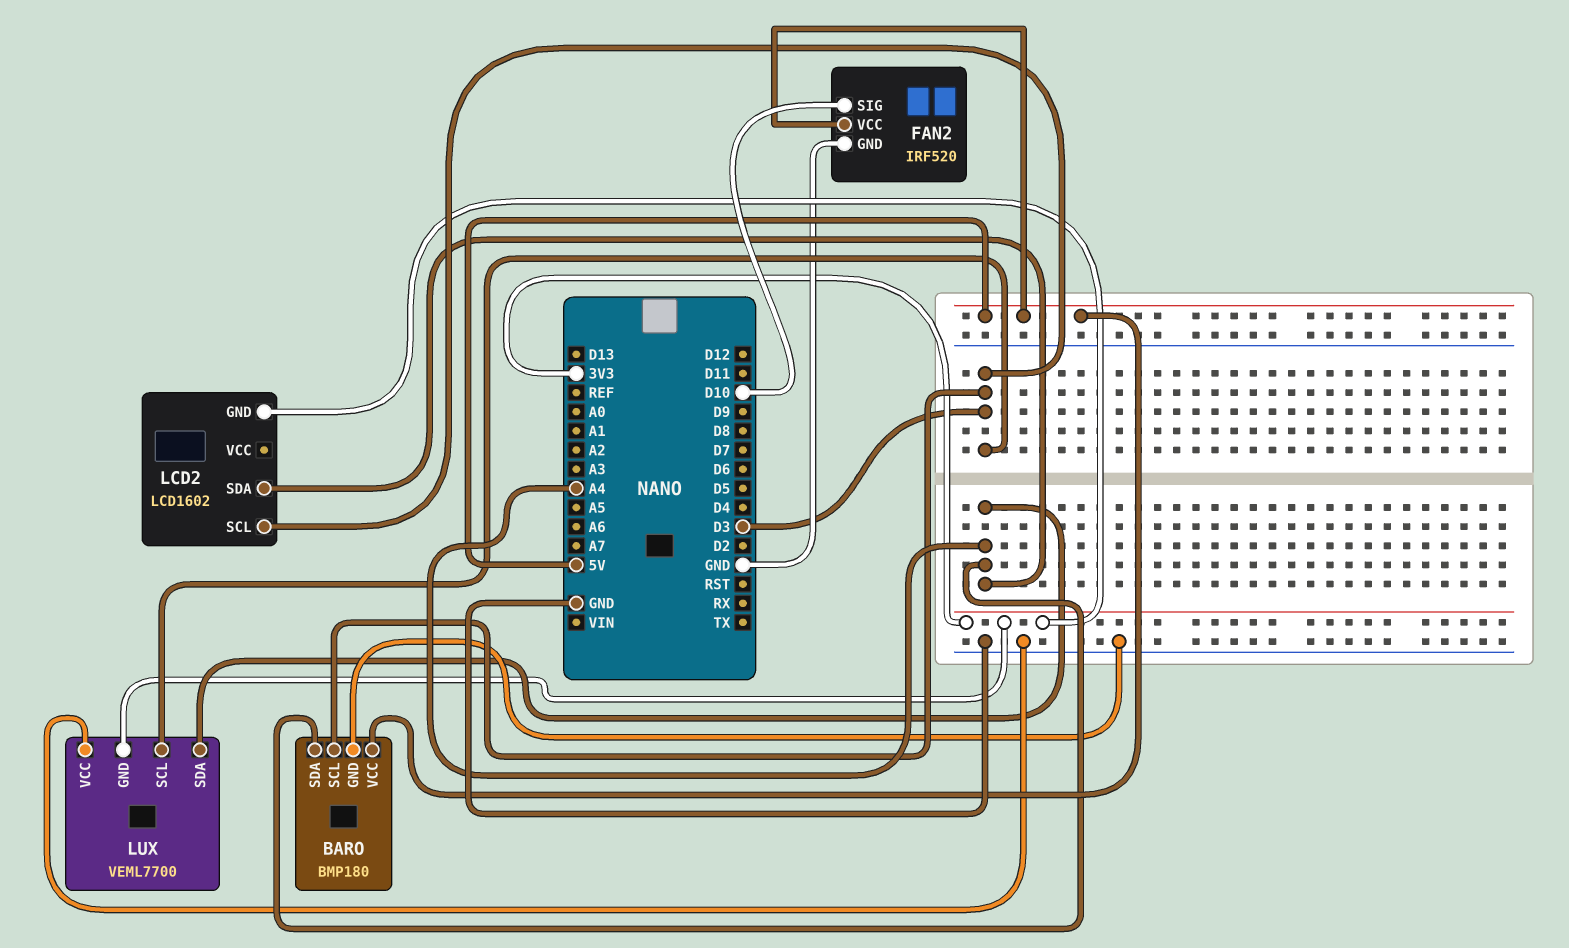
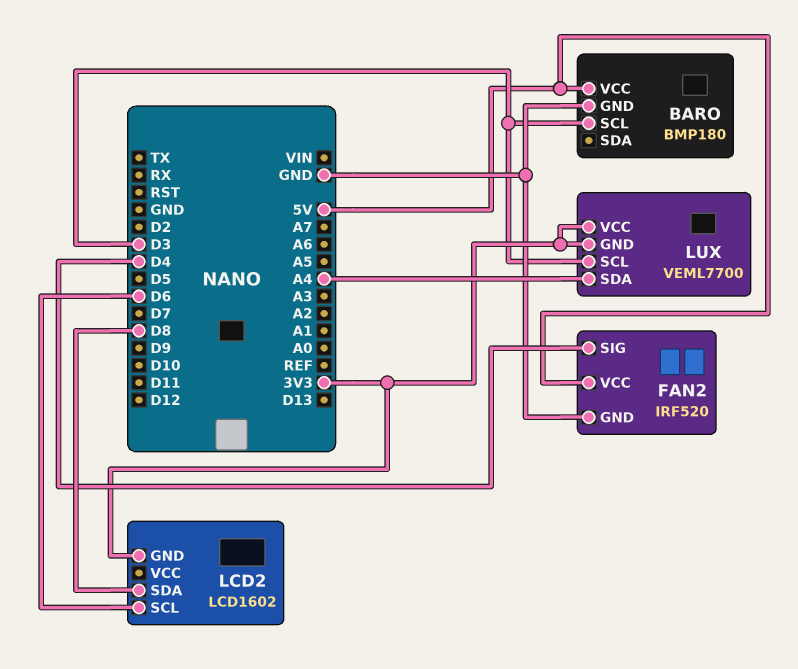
BARO pin SDA: A4 -> none
FAN2 pin SIG: D10 -> D4
LCD2 pin SCL: D3 -> D6
LCD2 pin SDA: A4 -> D8
LUX pin VCC: GND -> 3V3

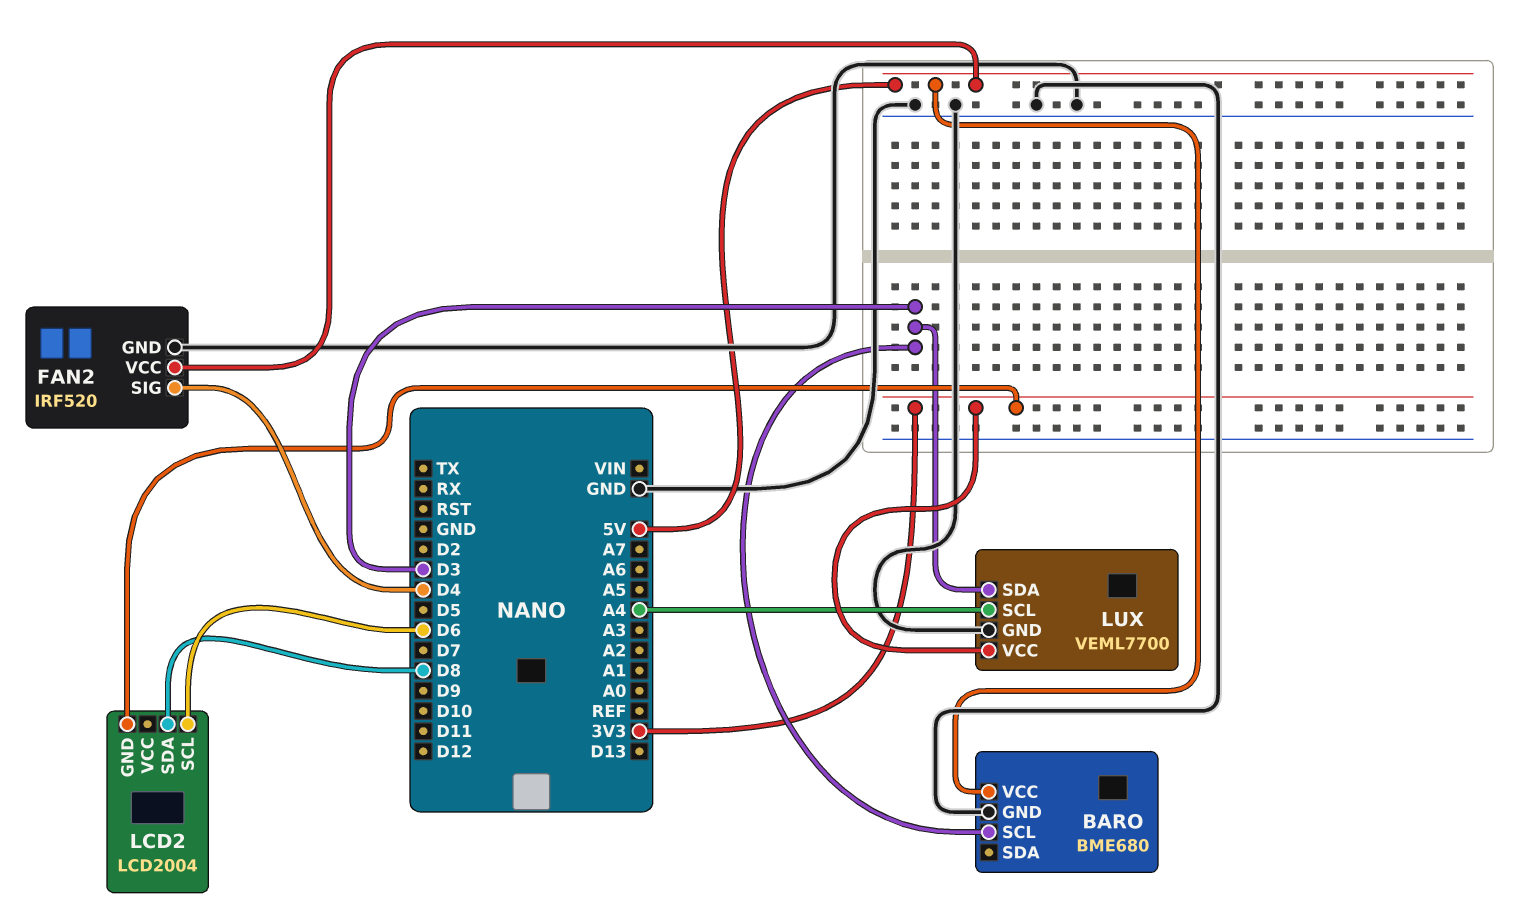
BARO: BMP180 -> BME680
LCD2: LCD1602 -> LCD2004
LUX pin GND: 3V3 -> GND
LUX pin SCL: D3 -> A4
LUX pin SDA: A4 -> D3

